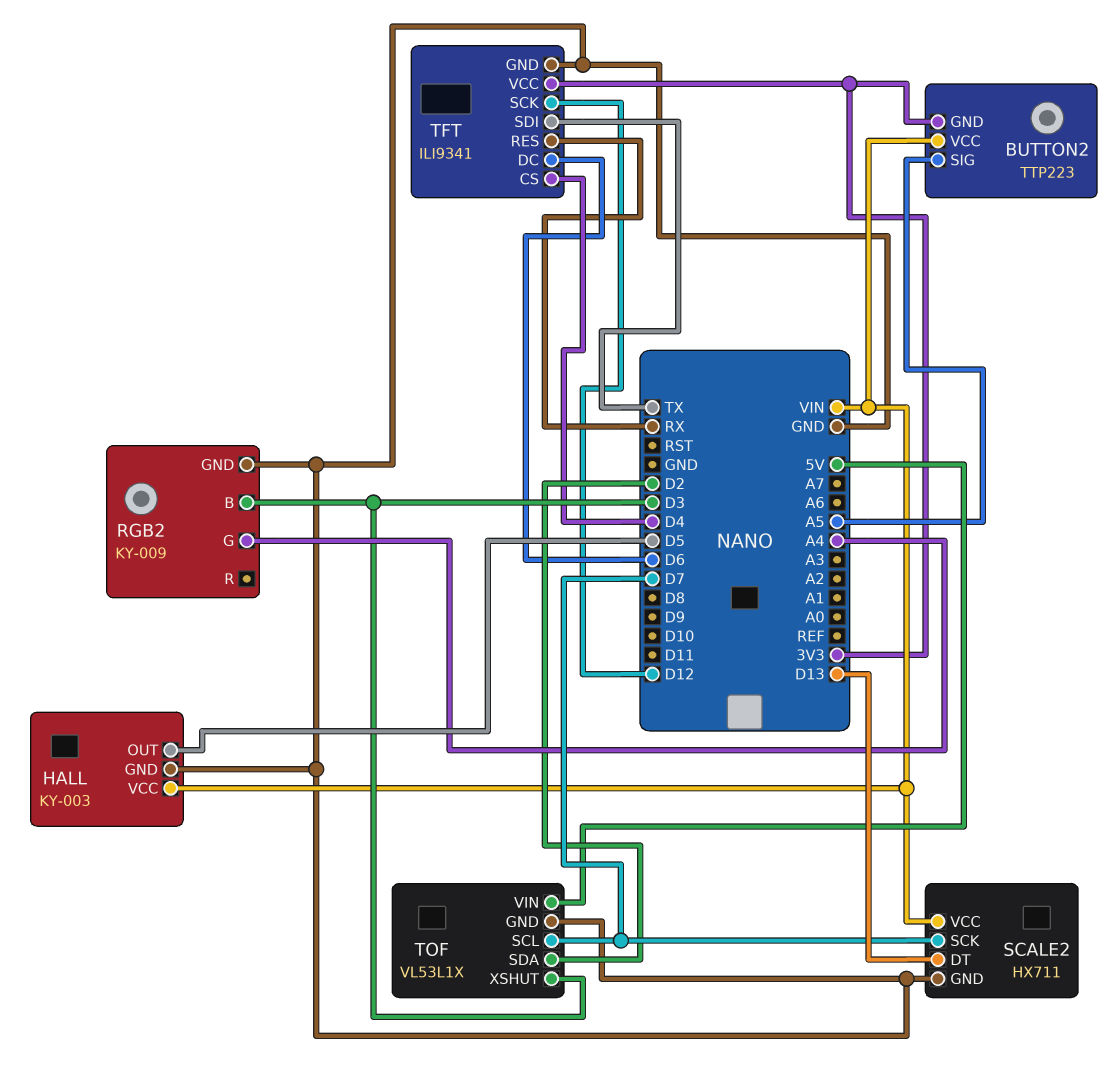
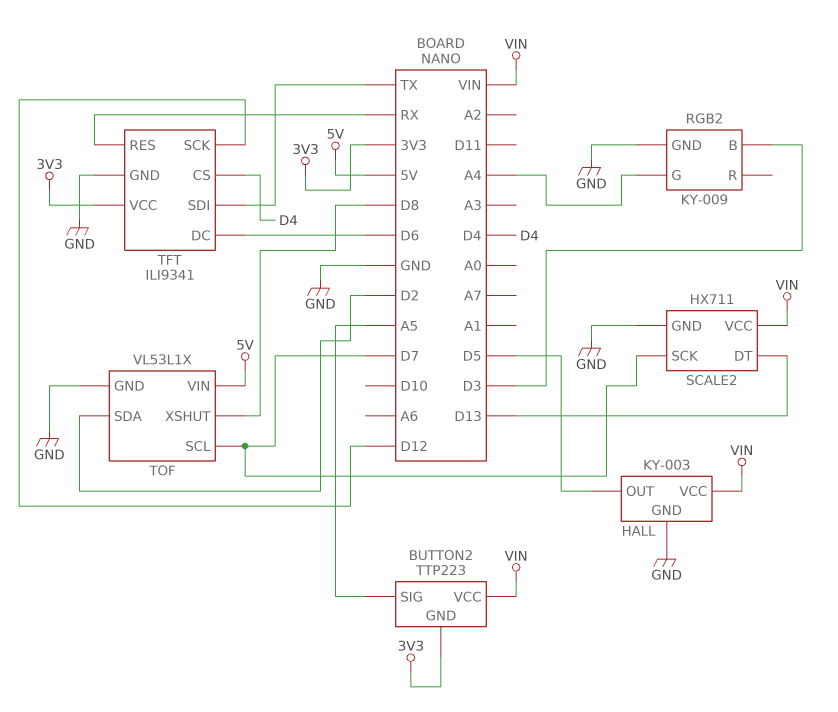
TOF pin XSHUT: D3 -> D8

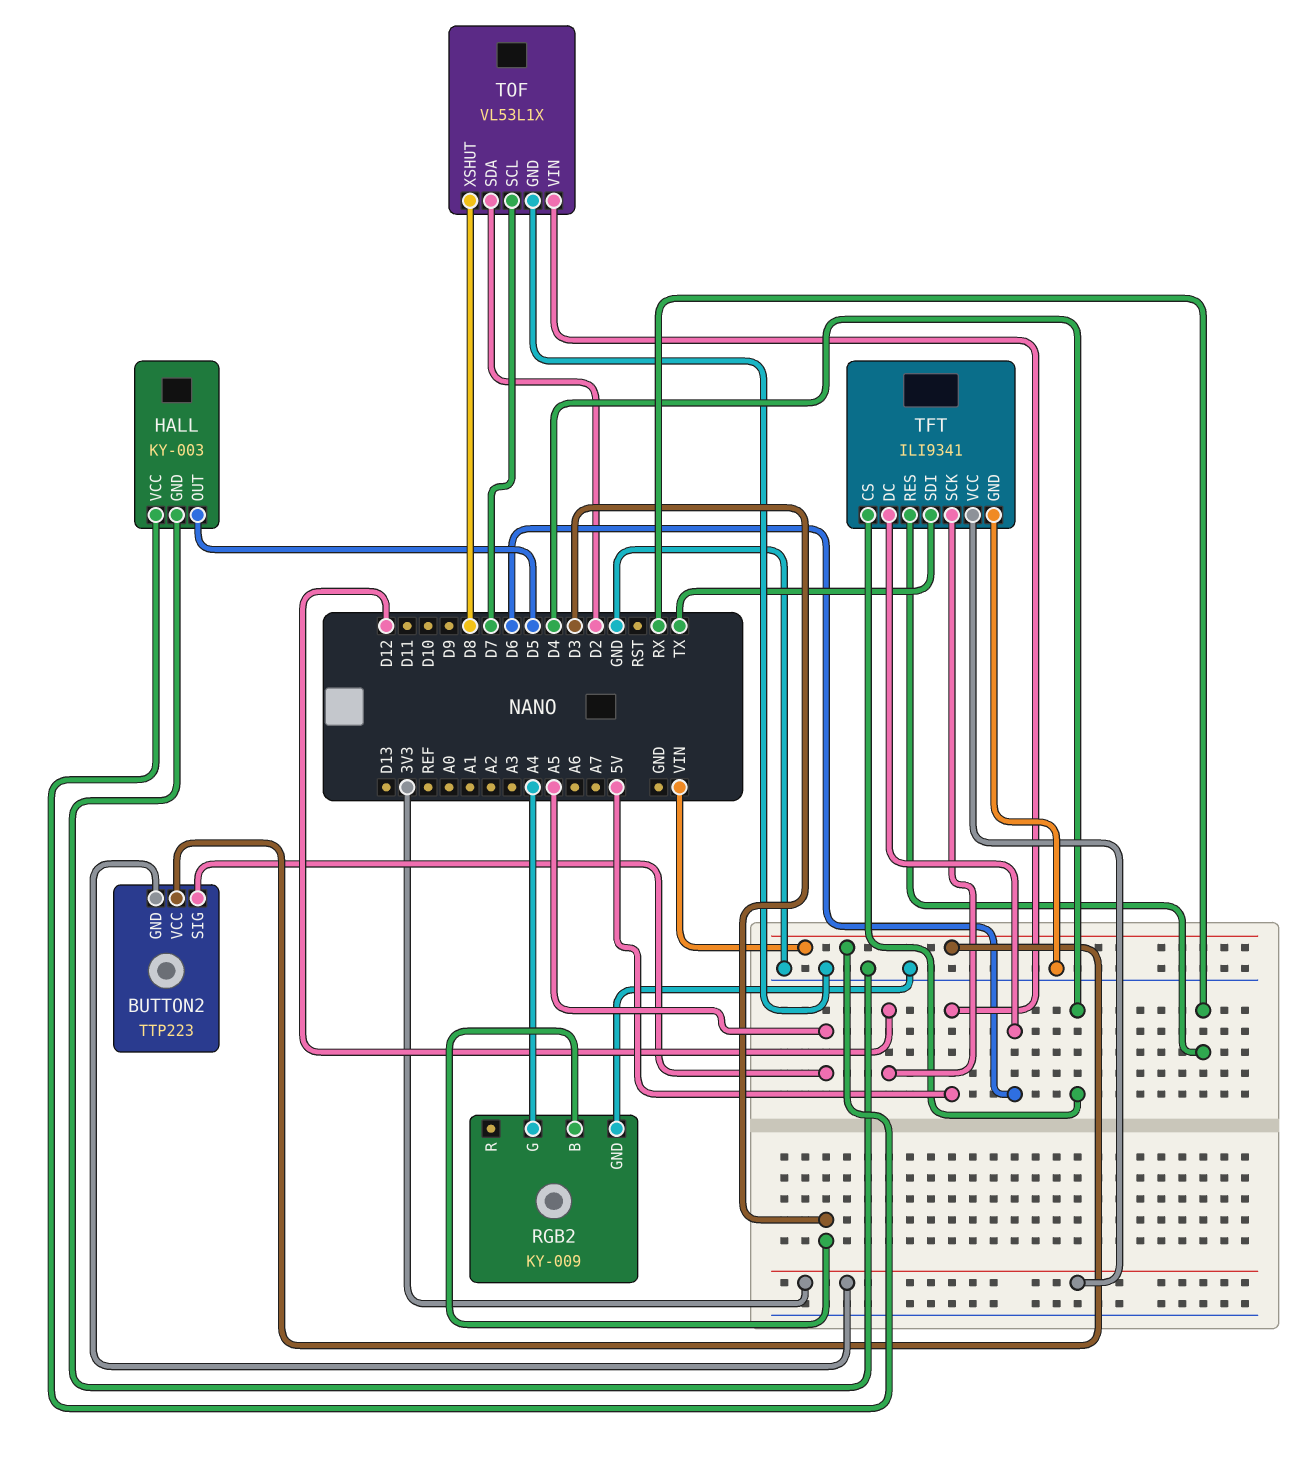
SCALE2: HX711 -> none
SCALE2 pin DT: D13 -> none
SCALE2 pin GND: GND -> none
SCALE2 pin SCK: D7 -> none
SCALE2 pin VCC: VIN -> none

